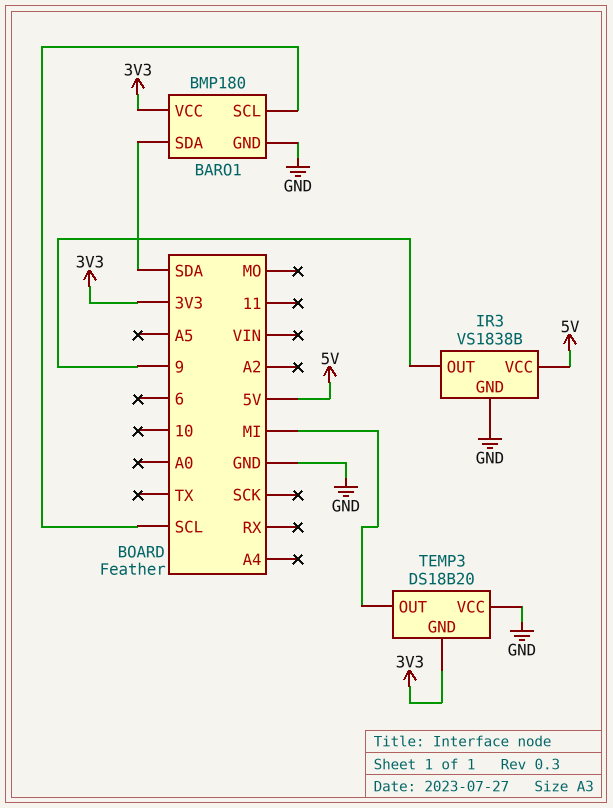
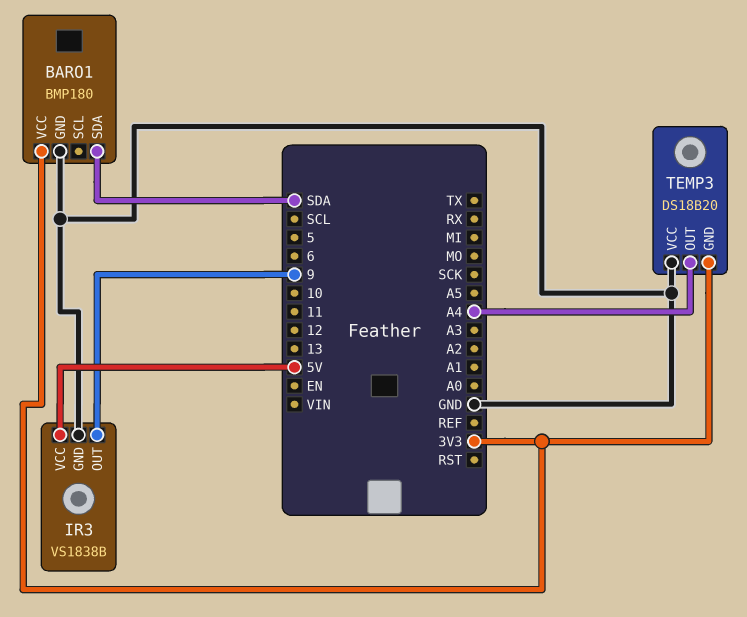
BARO1 pin SCL: SCL -> none
TEMP3 pin OUT: MI -> A4

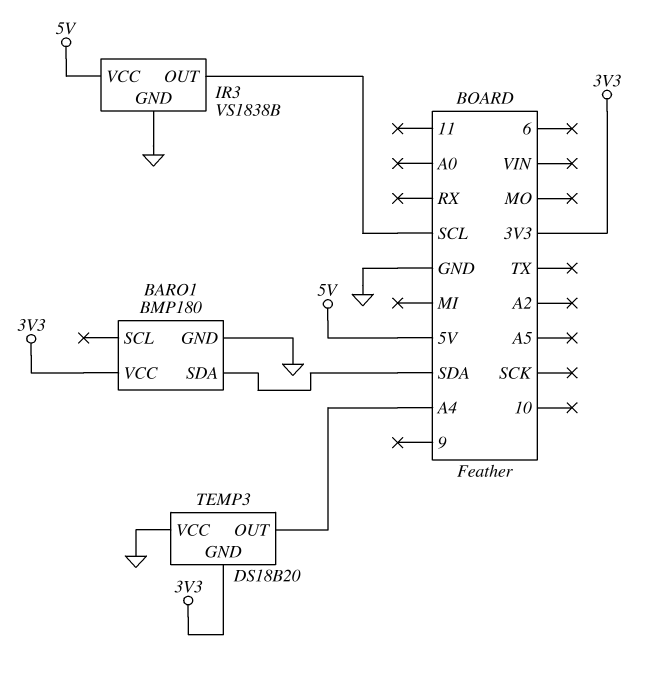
IR3 pin OUT: 9 -> SCL

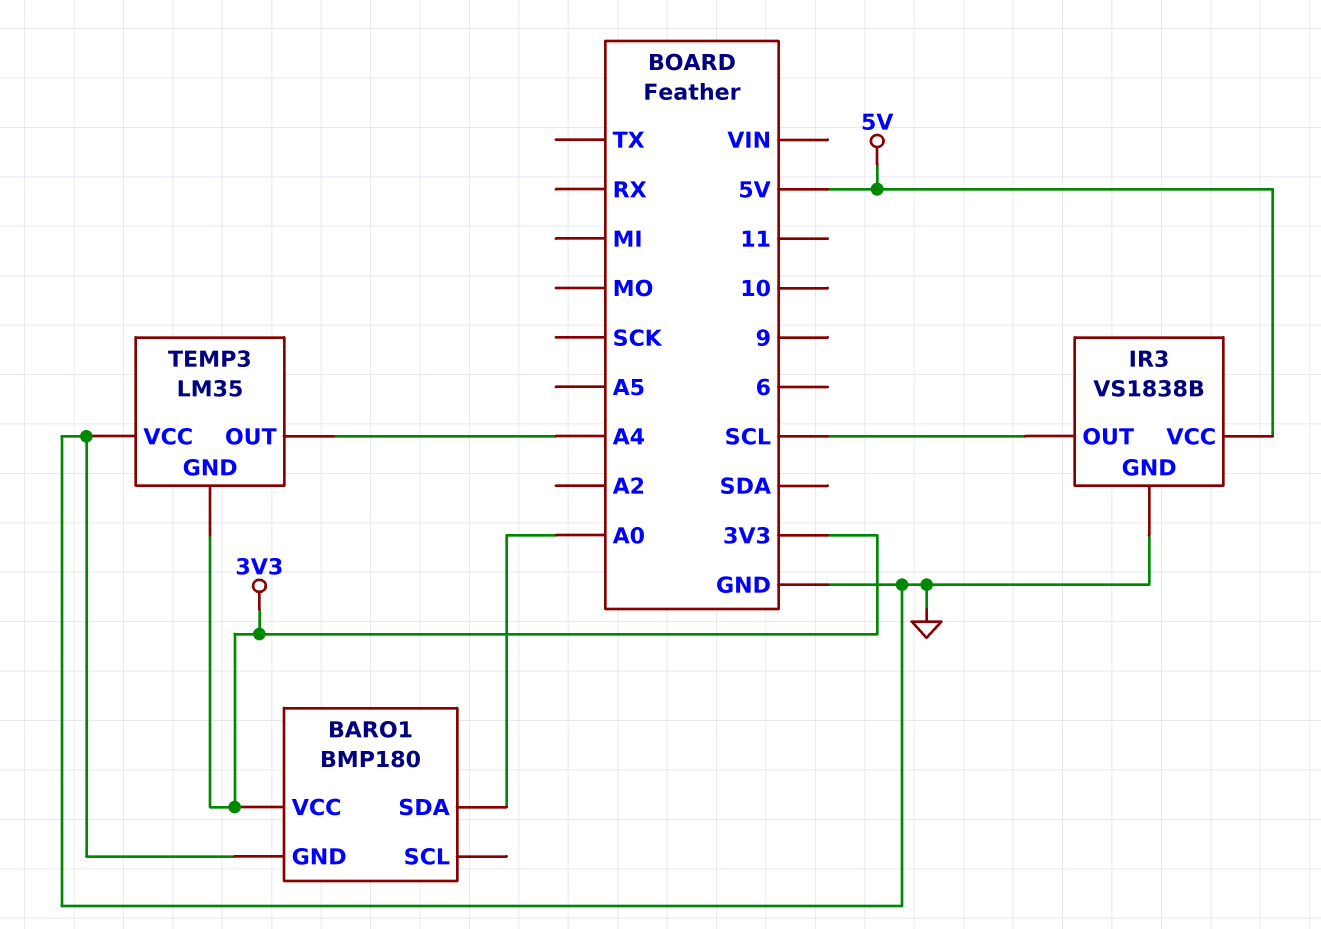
BARO1 pin SDA: SDA -> A0
TEMP3: DS18B20 -> LM35

